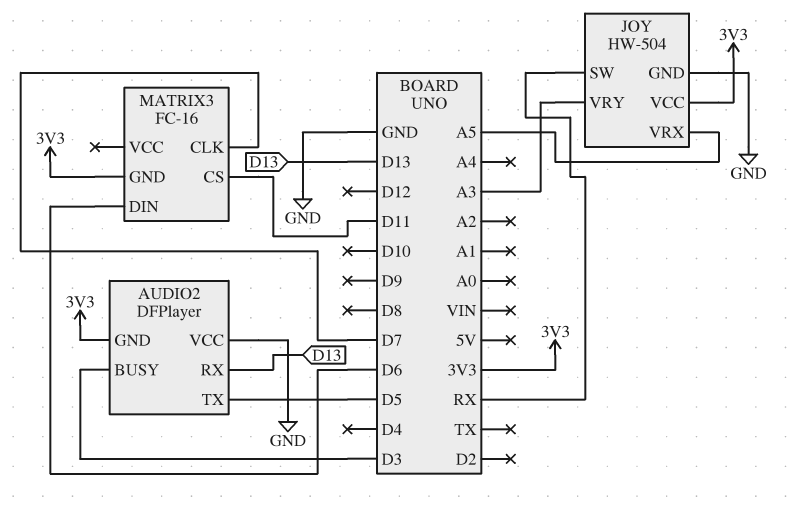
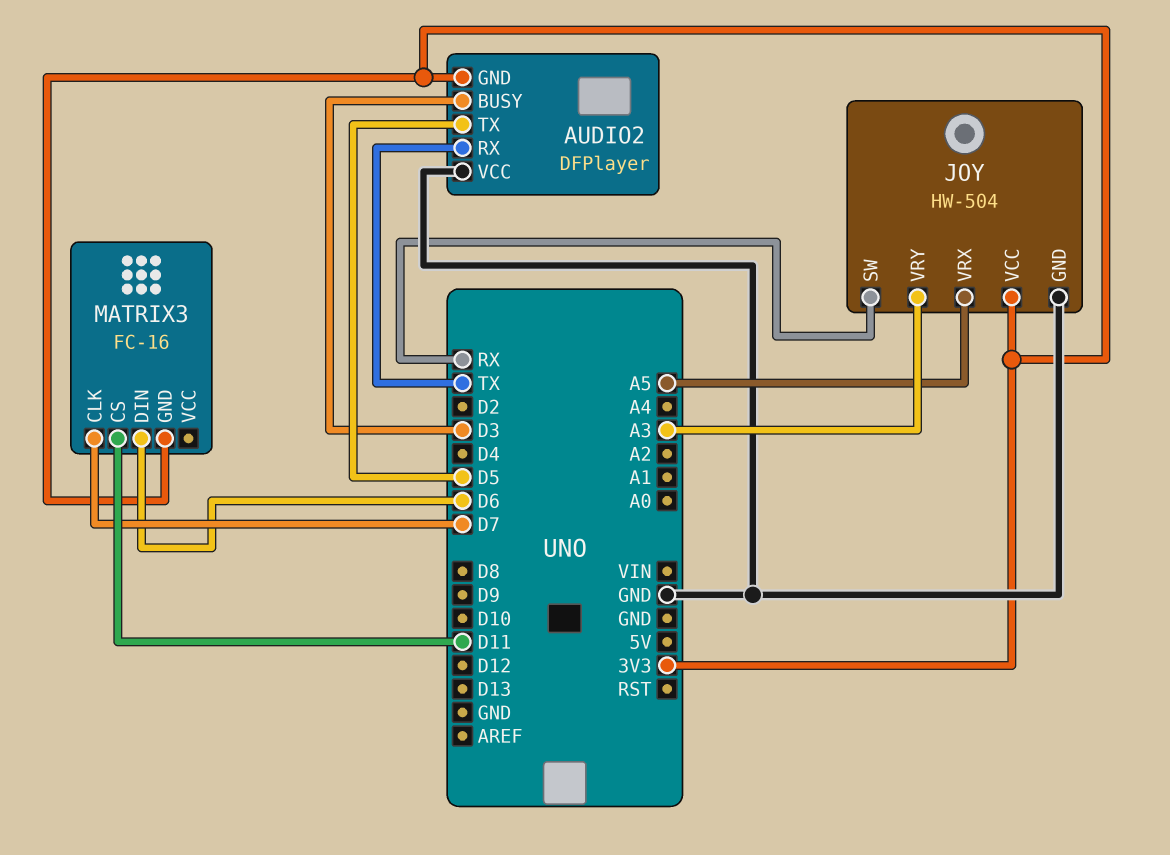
AUDIO2 pin RX: D13 -> TX

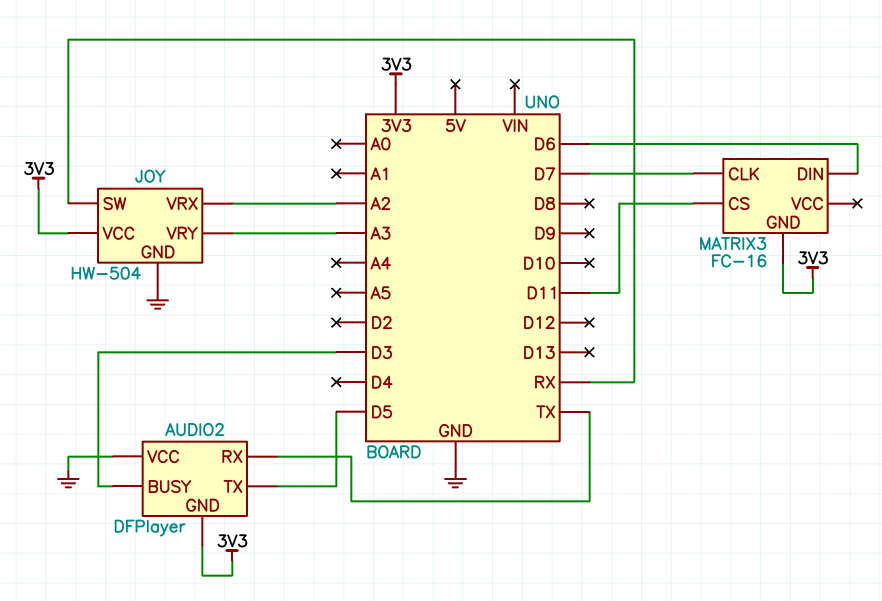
JOY pin VRX: A5 -> A2

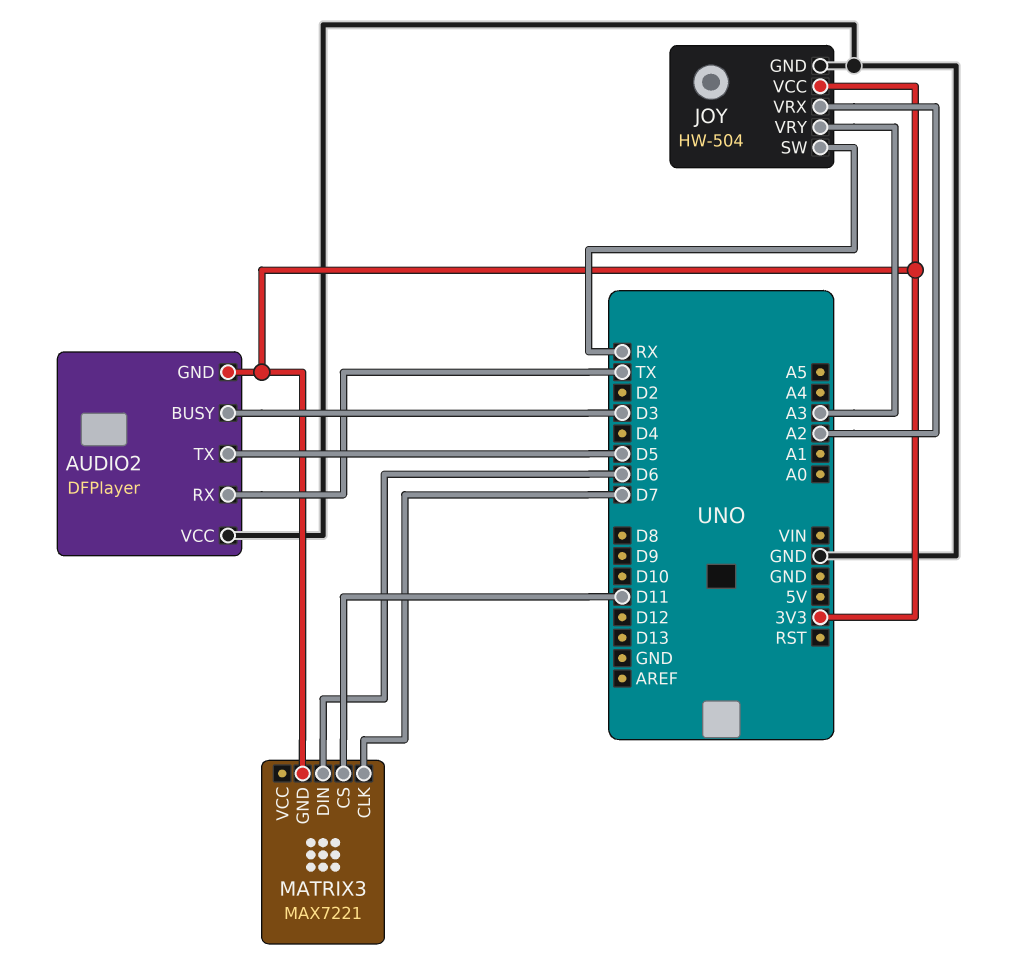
MATRIX3: FC-16 -> MAX7221

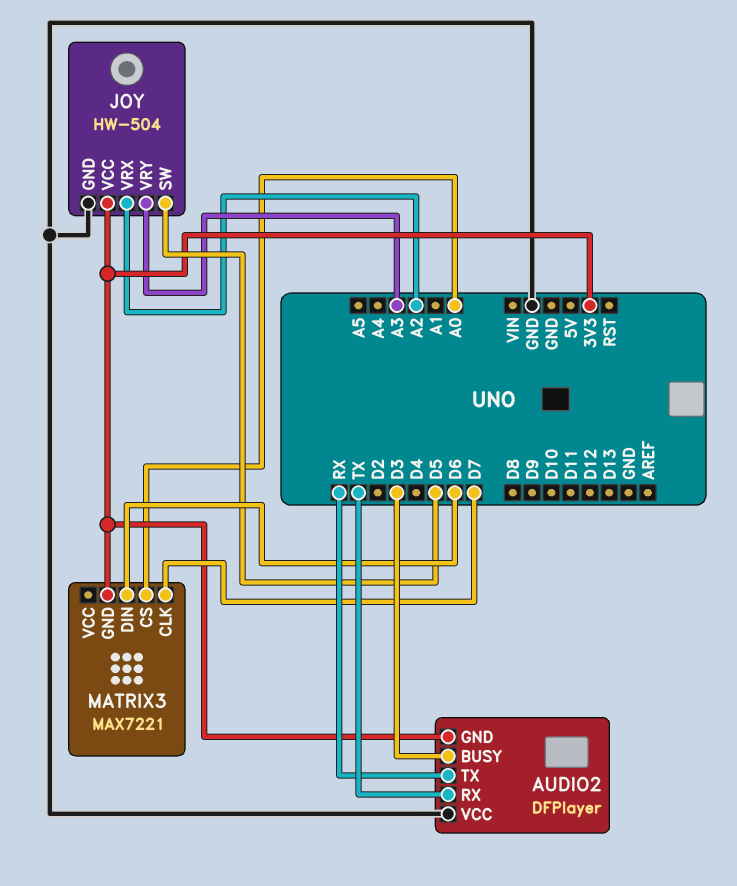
AUDIO2 pin TX: D5 -> RX
JOY pin SW: RX -> D5
MATRIX3 pin CS: D11 -> A0

